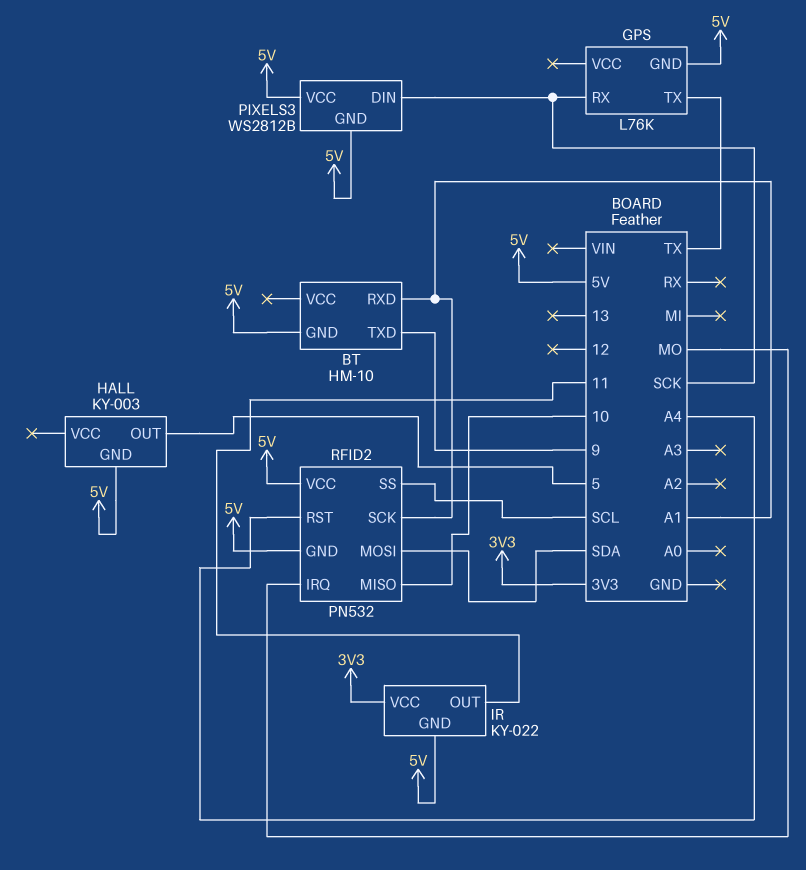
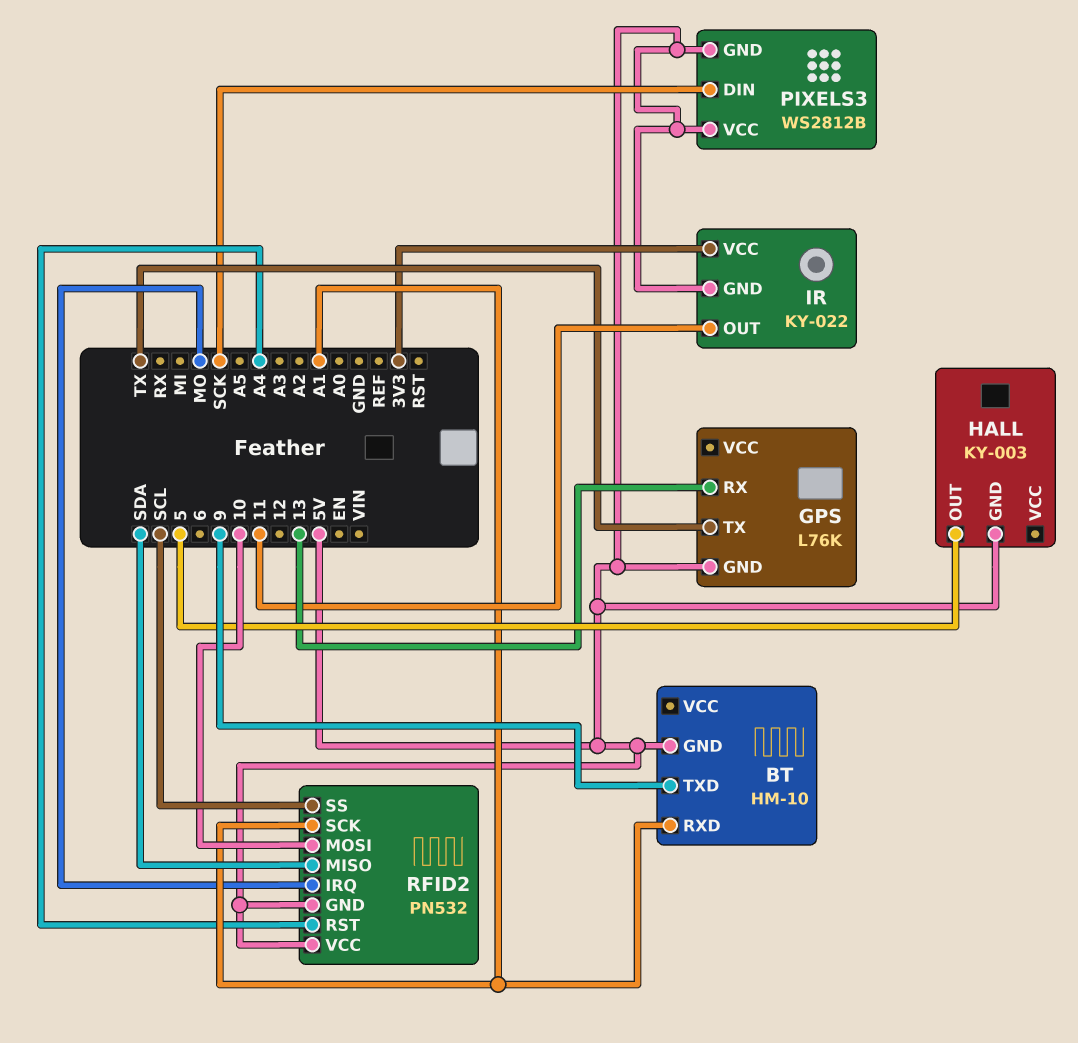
GPS pin RX: SCK -> 13
RFID2 pin MISO: 10 -> SDA
RFID2 pin MOSI: SDA -> 10

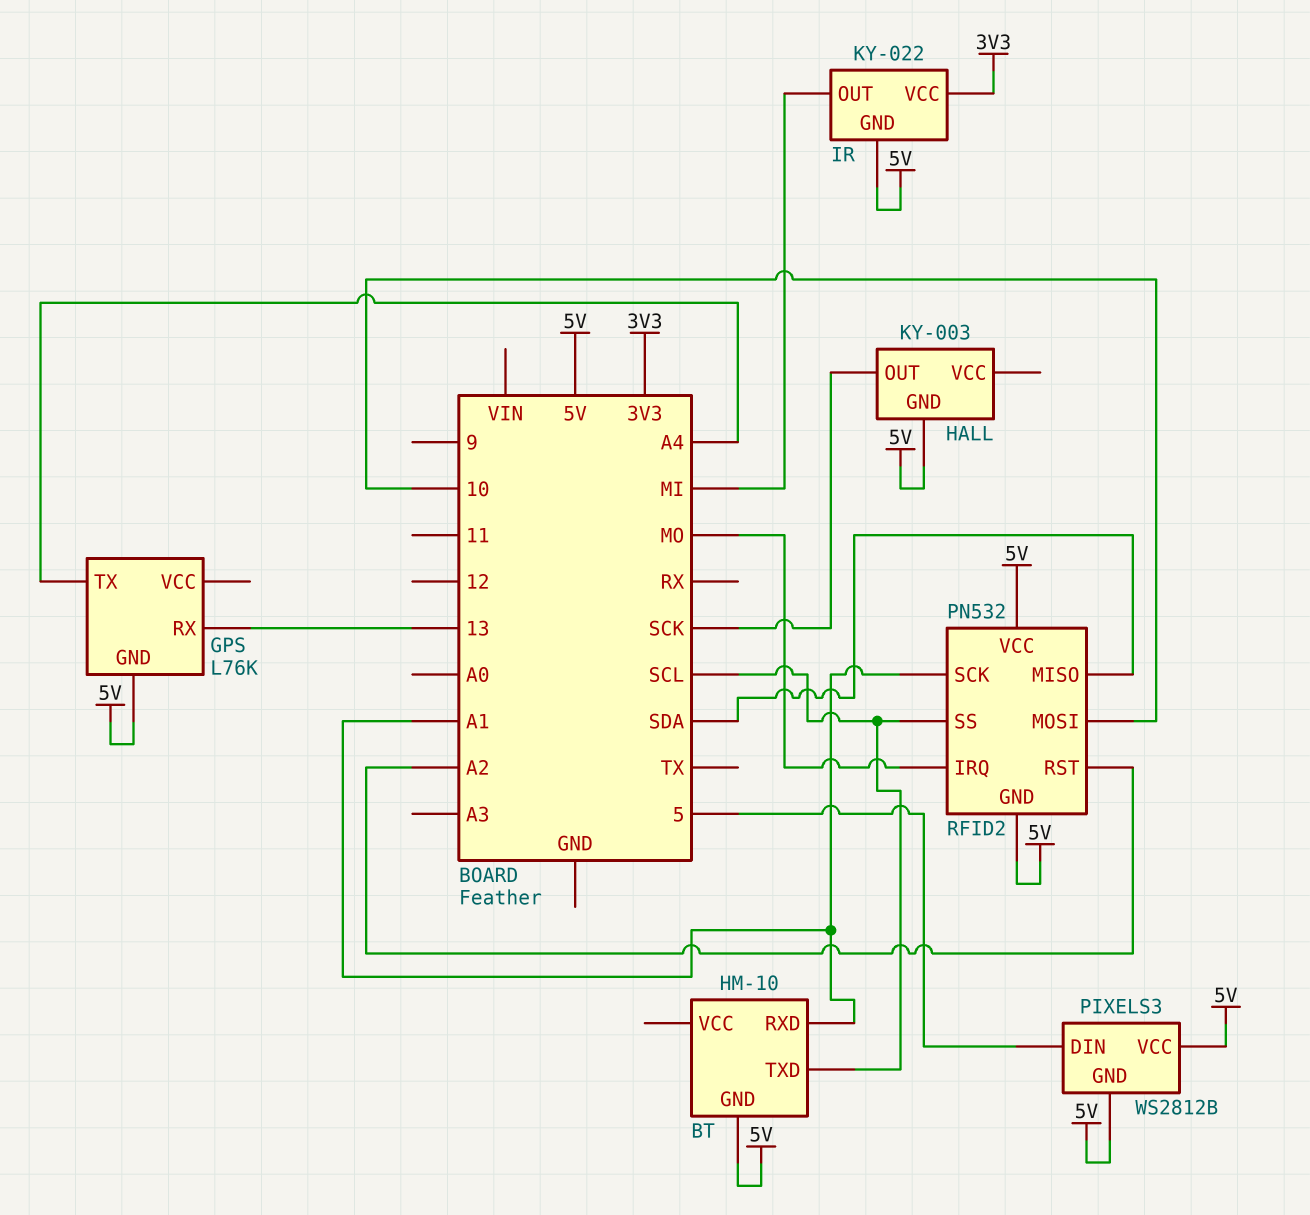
BT pin TXD: 9 -> SCL
GPS pin TX: TX -> A4
HALL pin OUT: 5 -> SCK
IR pin OUT: 11 -> MI
PIXELS3 pin DIN: SCK -> 5
RFID2 pin RST: A4 -> A2

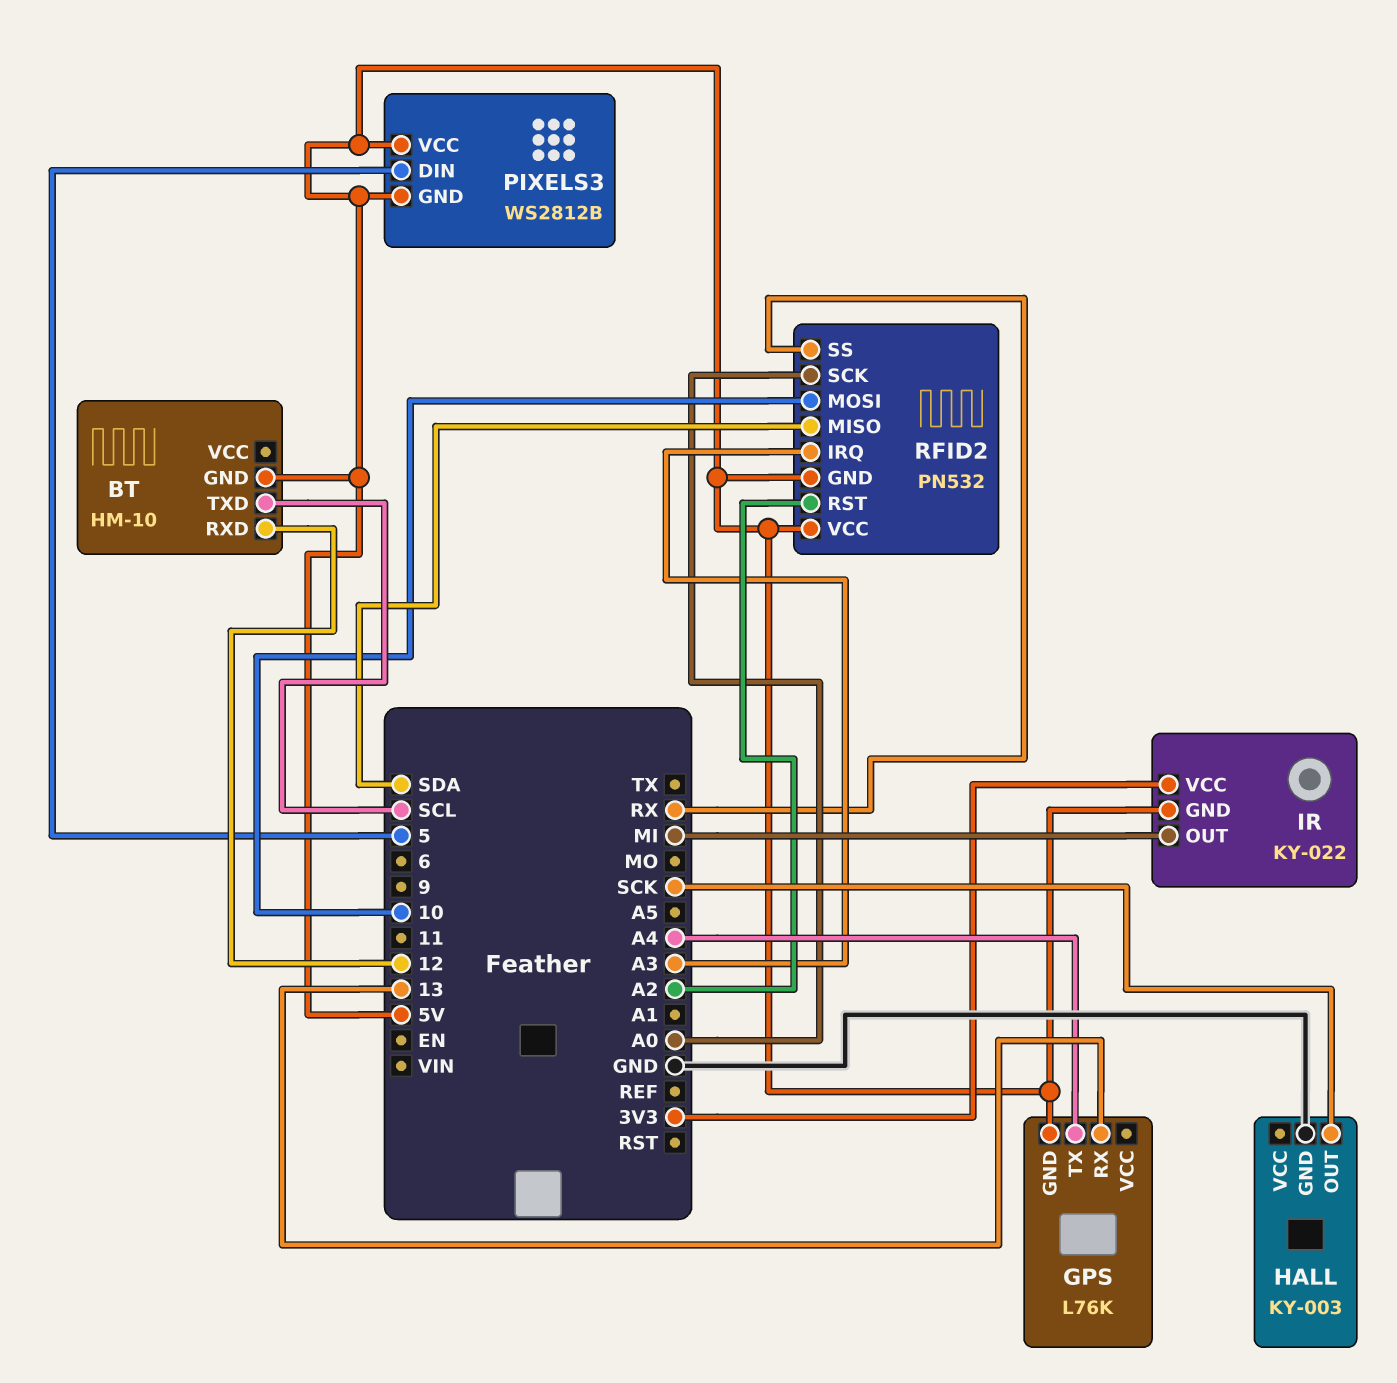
BT pin RXD: A1 -> 12
HALL pin GND: 5V -> GND
RFID2 pin IRQ: MO -> A3
RFID2 pin SCK: A1 -> A0
RFID2 pin SS: SCL -> RX

